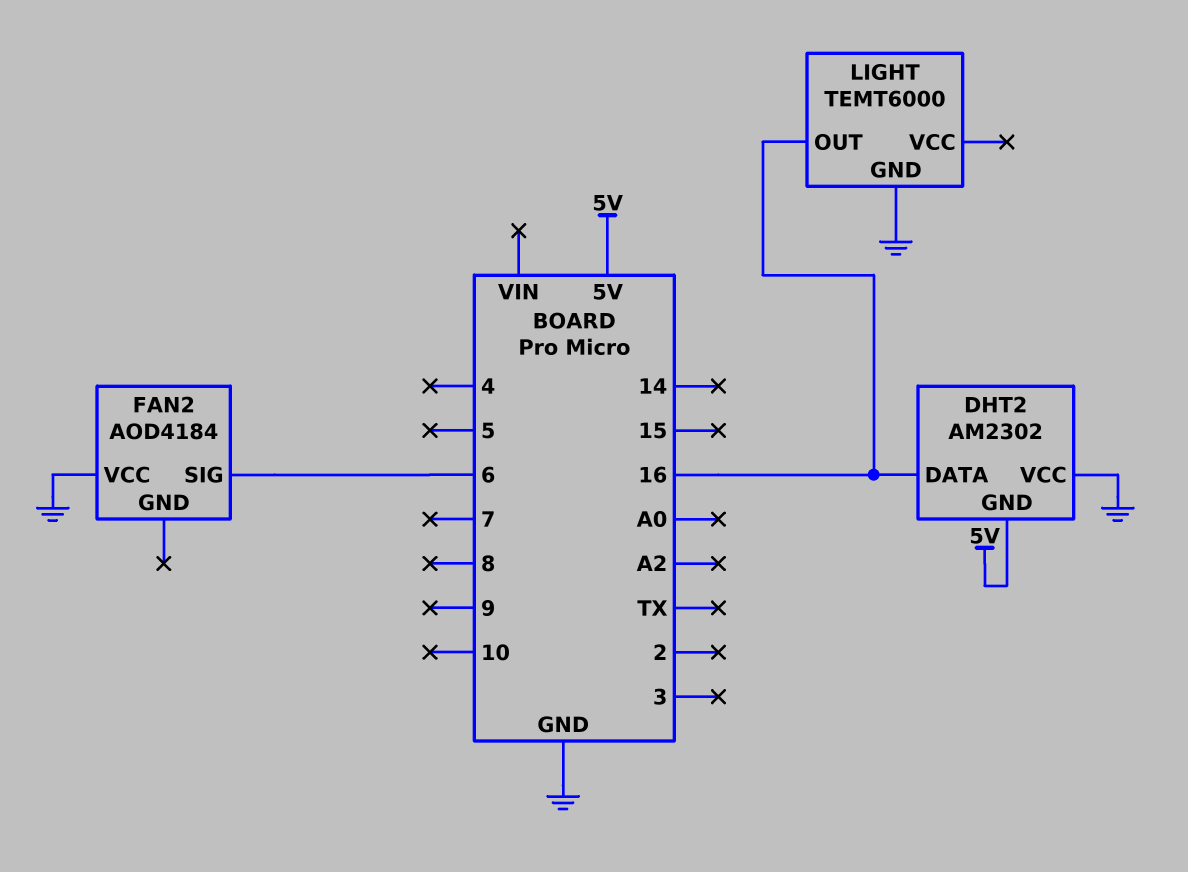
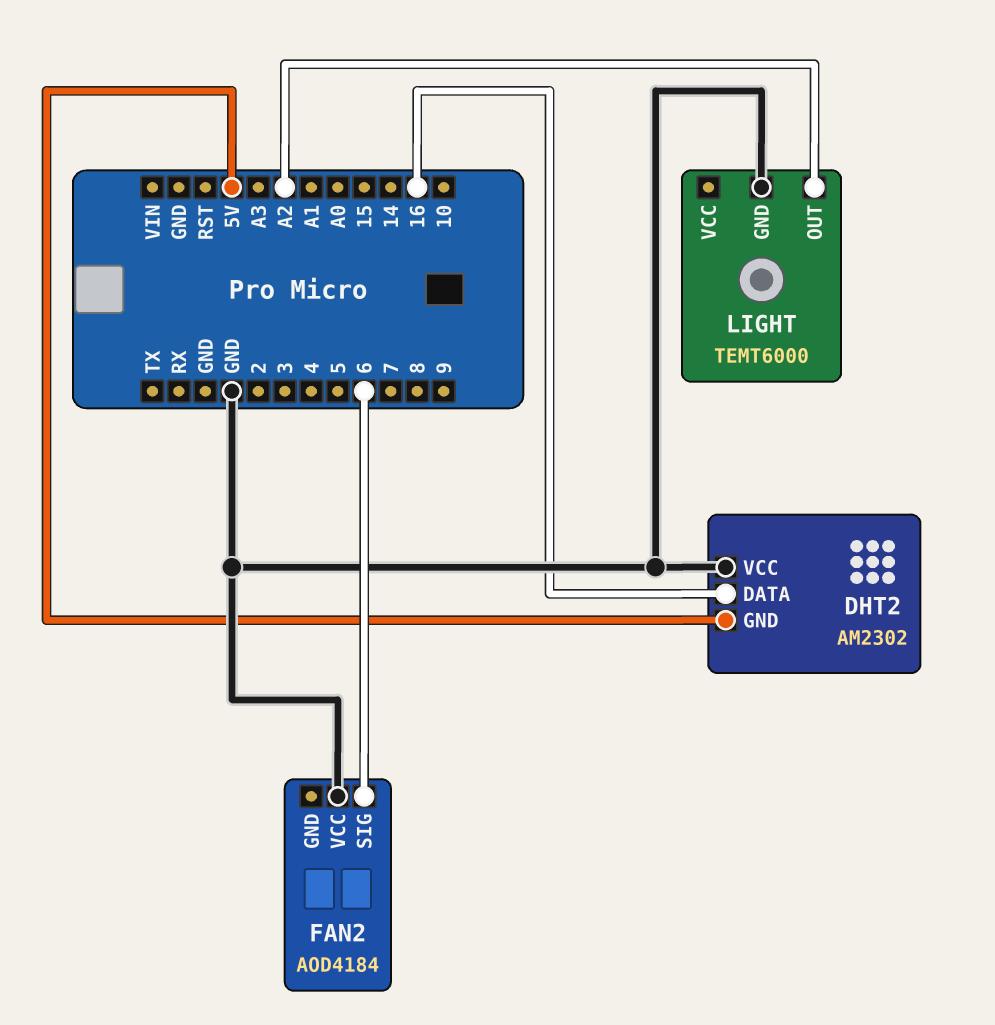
LIGHT pin OUT: 16 -> A2

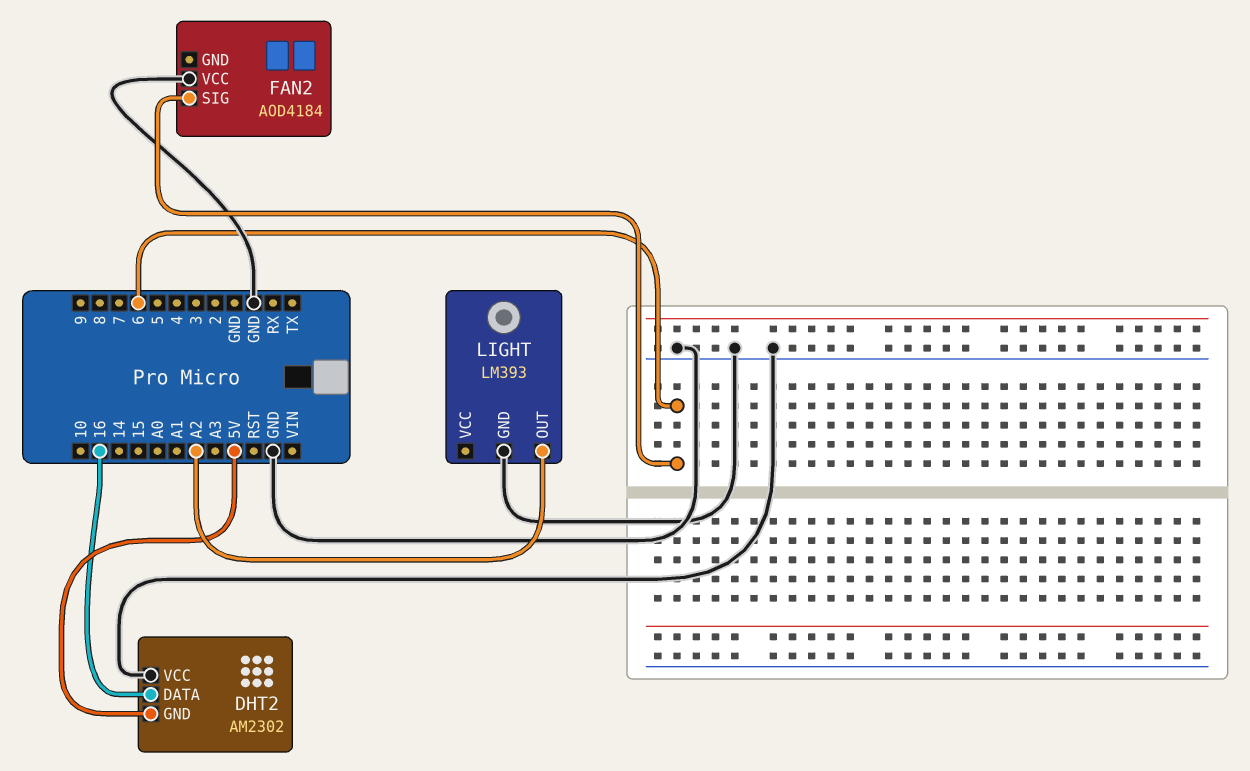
LIGHT: TEMT6000 -> LM393

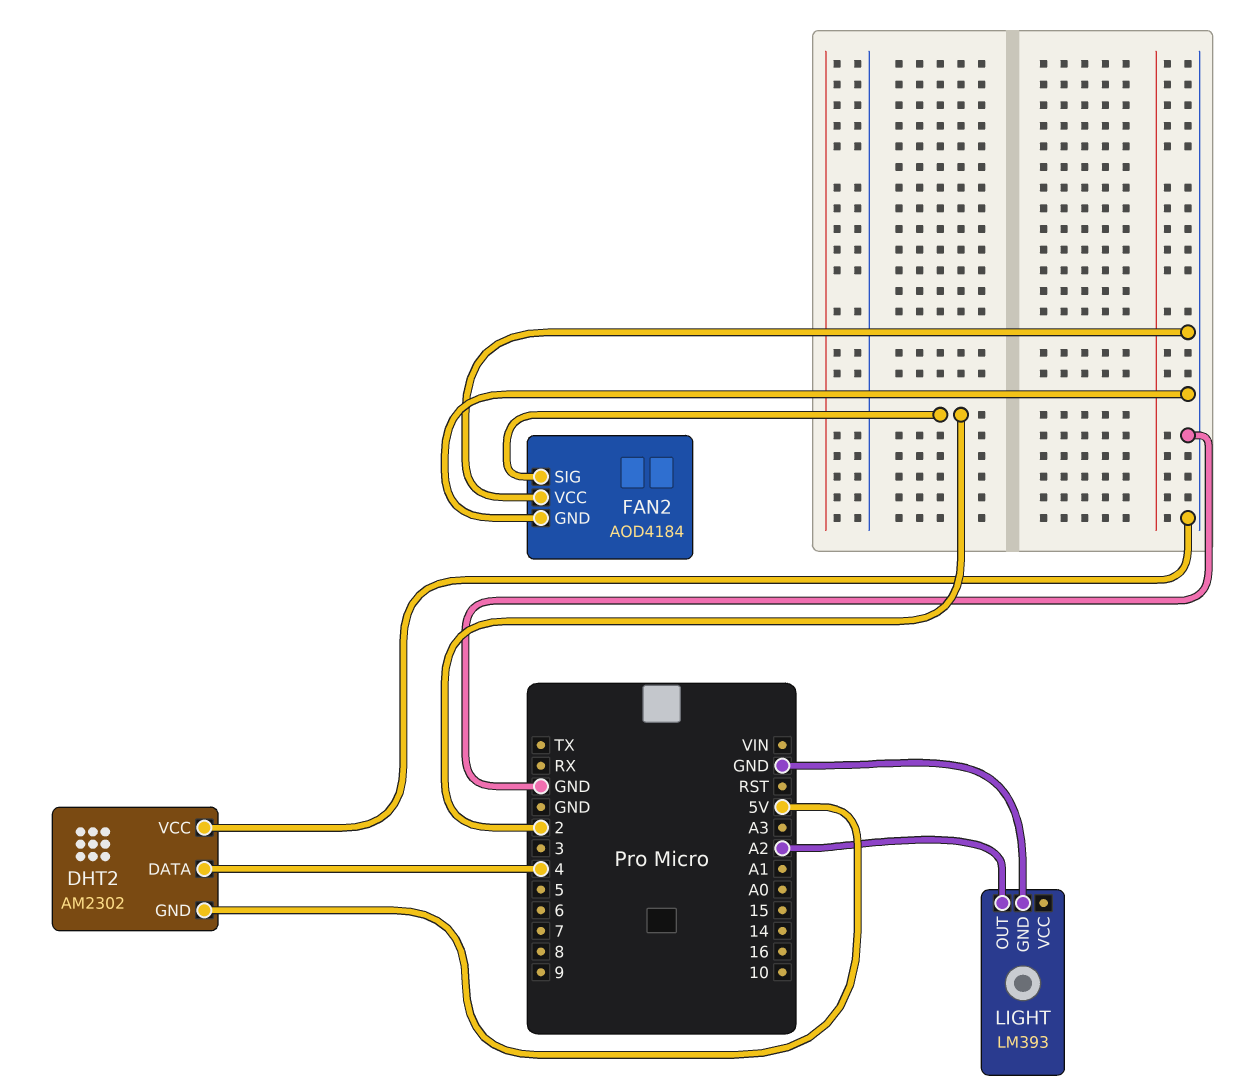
DHT2 pin DATA: 16 -> 4
FAN2 pin GND: none -> GND
FAN2 pin SIG: 6 -> 2

